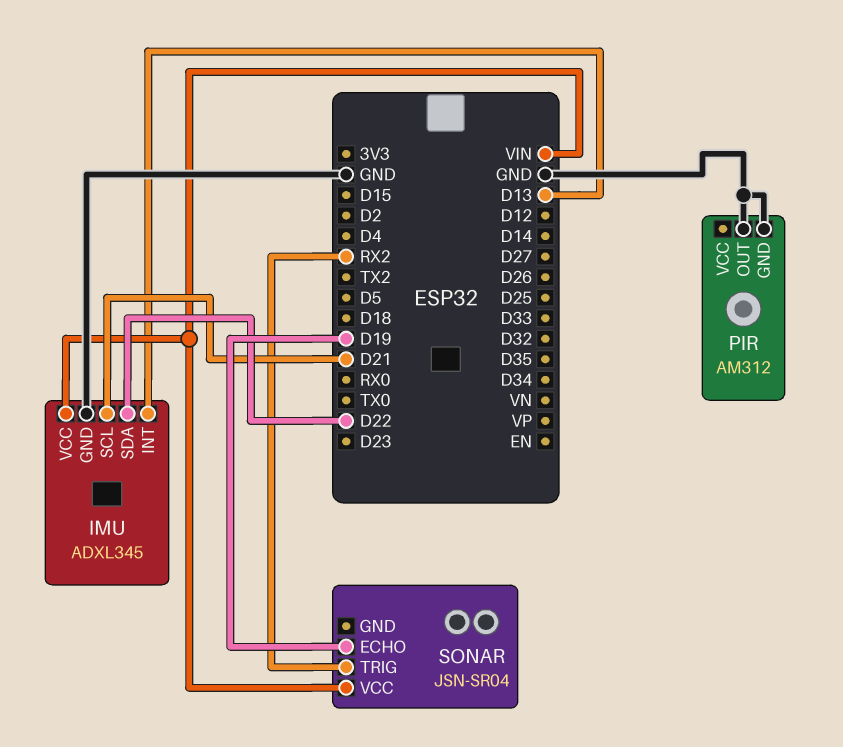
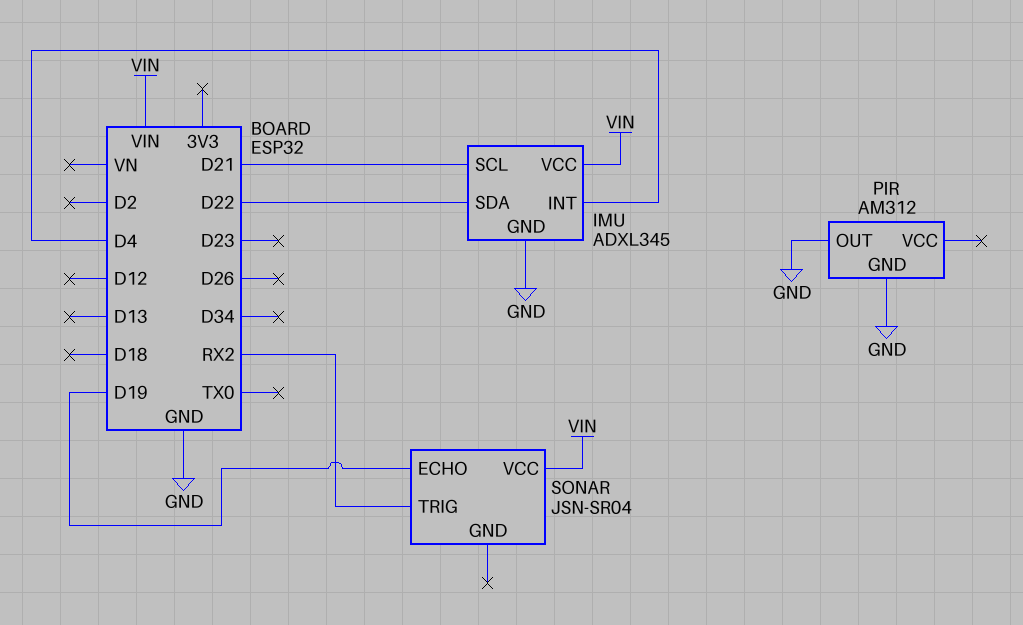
IMU pin INT: D13 -> D4

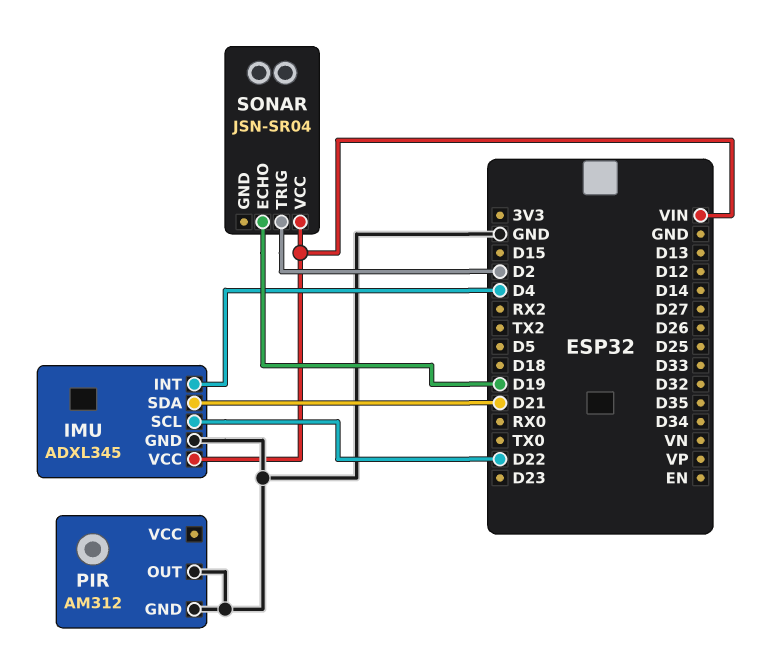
IMU pin SCL: D21 -> D22
IMU pin SDA: D22 -> D21
SONAR pin TRIG: RX2 -> D2

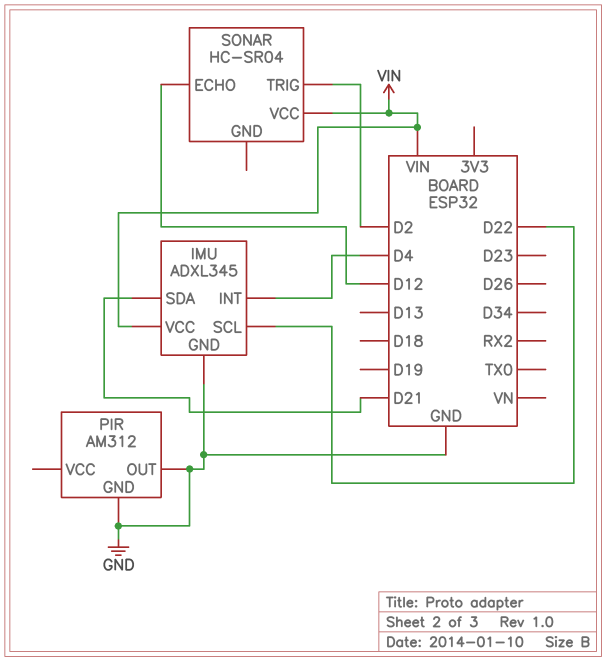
SONAR: JSN-SR04 -> HC-SR04
SONAR pin ECHO: D19 -> D12

